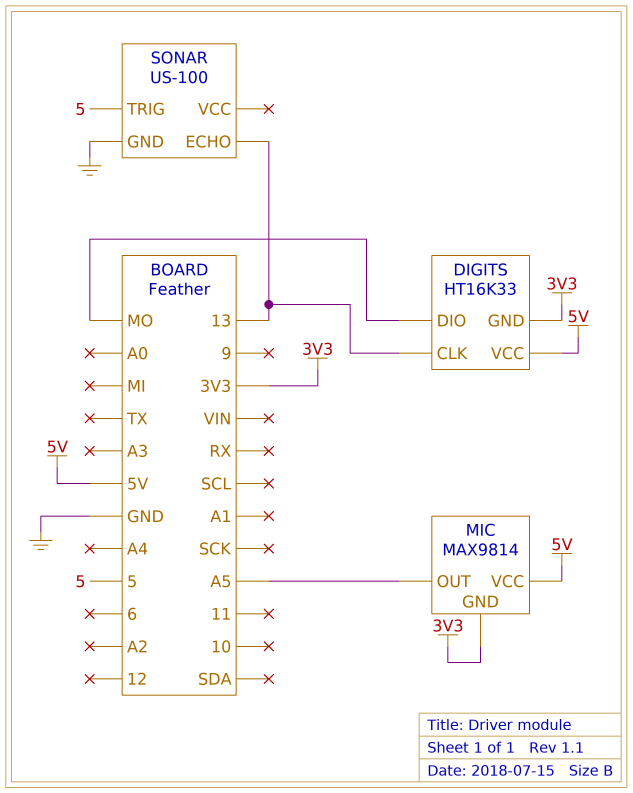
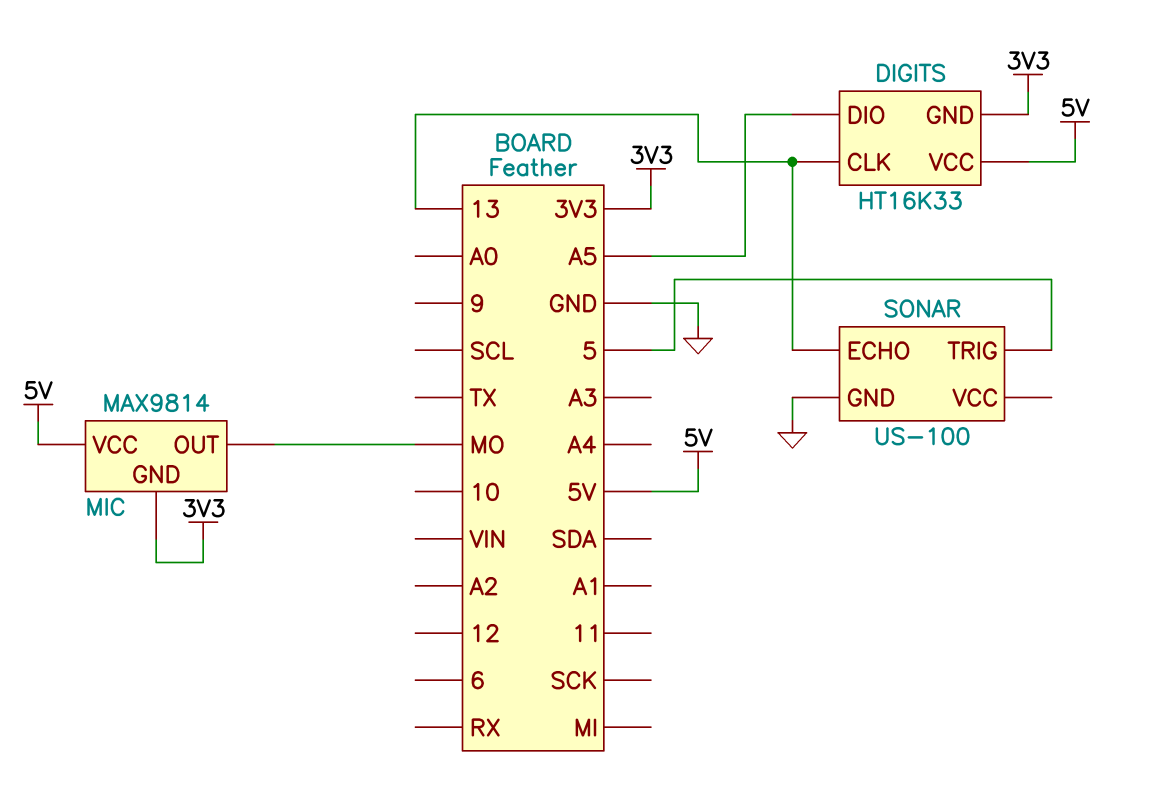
DIGITS pin DIO: MO -> A5
MIC pin OUT: A5 -> MO

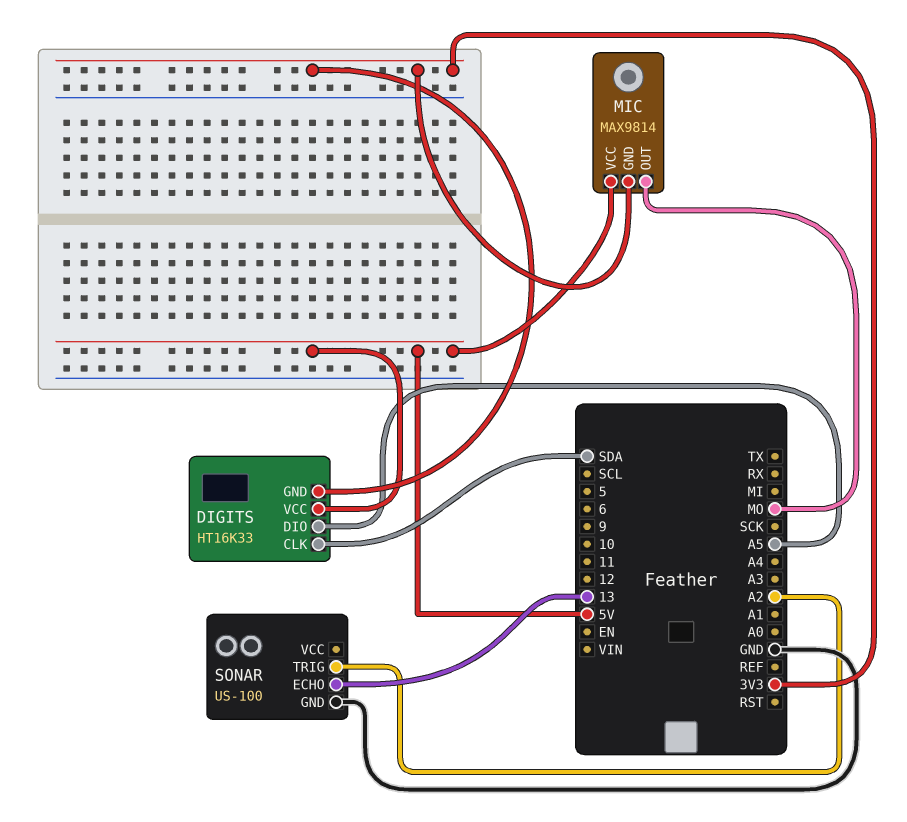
DIGITS pin CLK: 13 -> SDA
SONAR pin TRIG: 5 -> A2

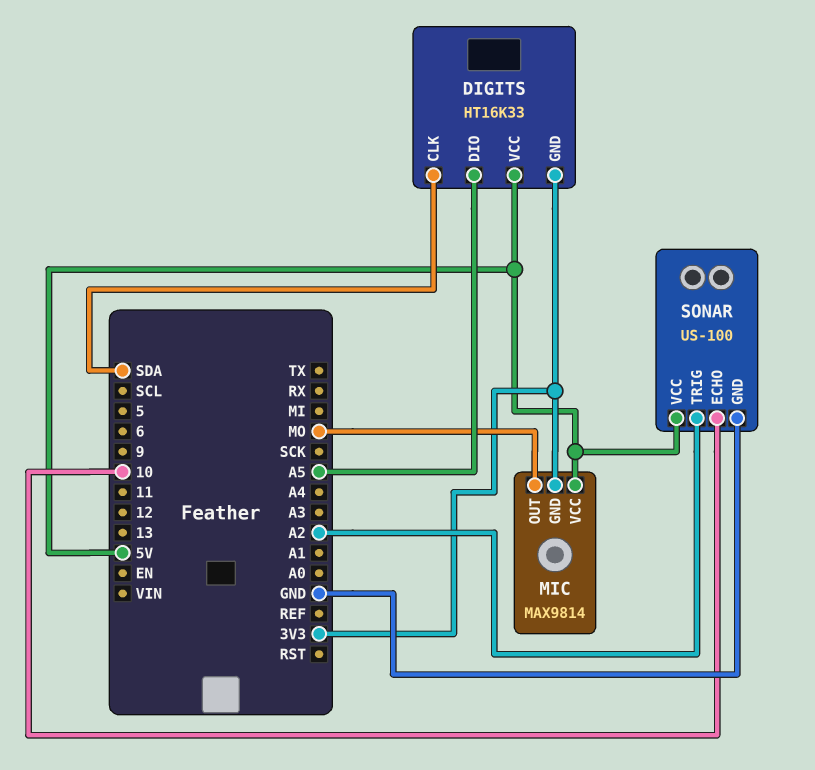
SONAR pin ECHO: 13 -> 10
SONAR pin VCC: none -> 5V

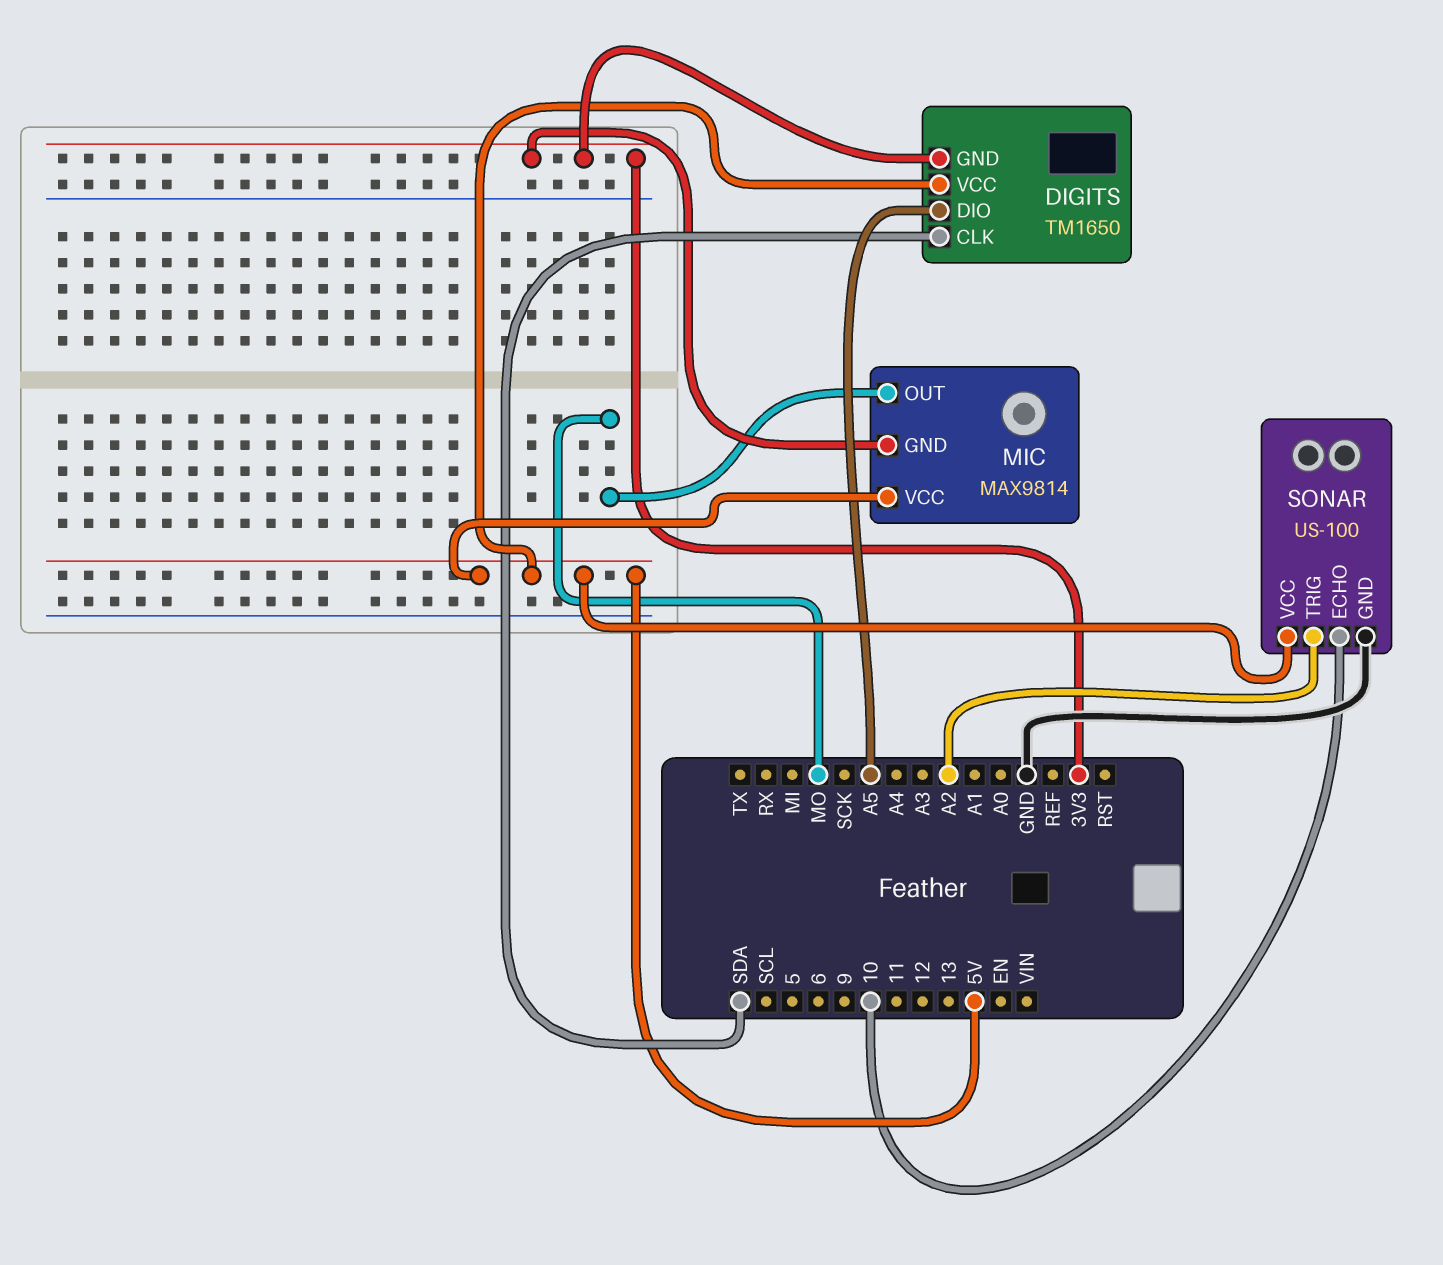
DIGITS: HT16K33 -> TM1650

